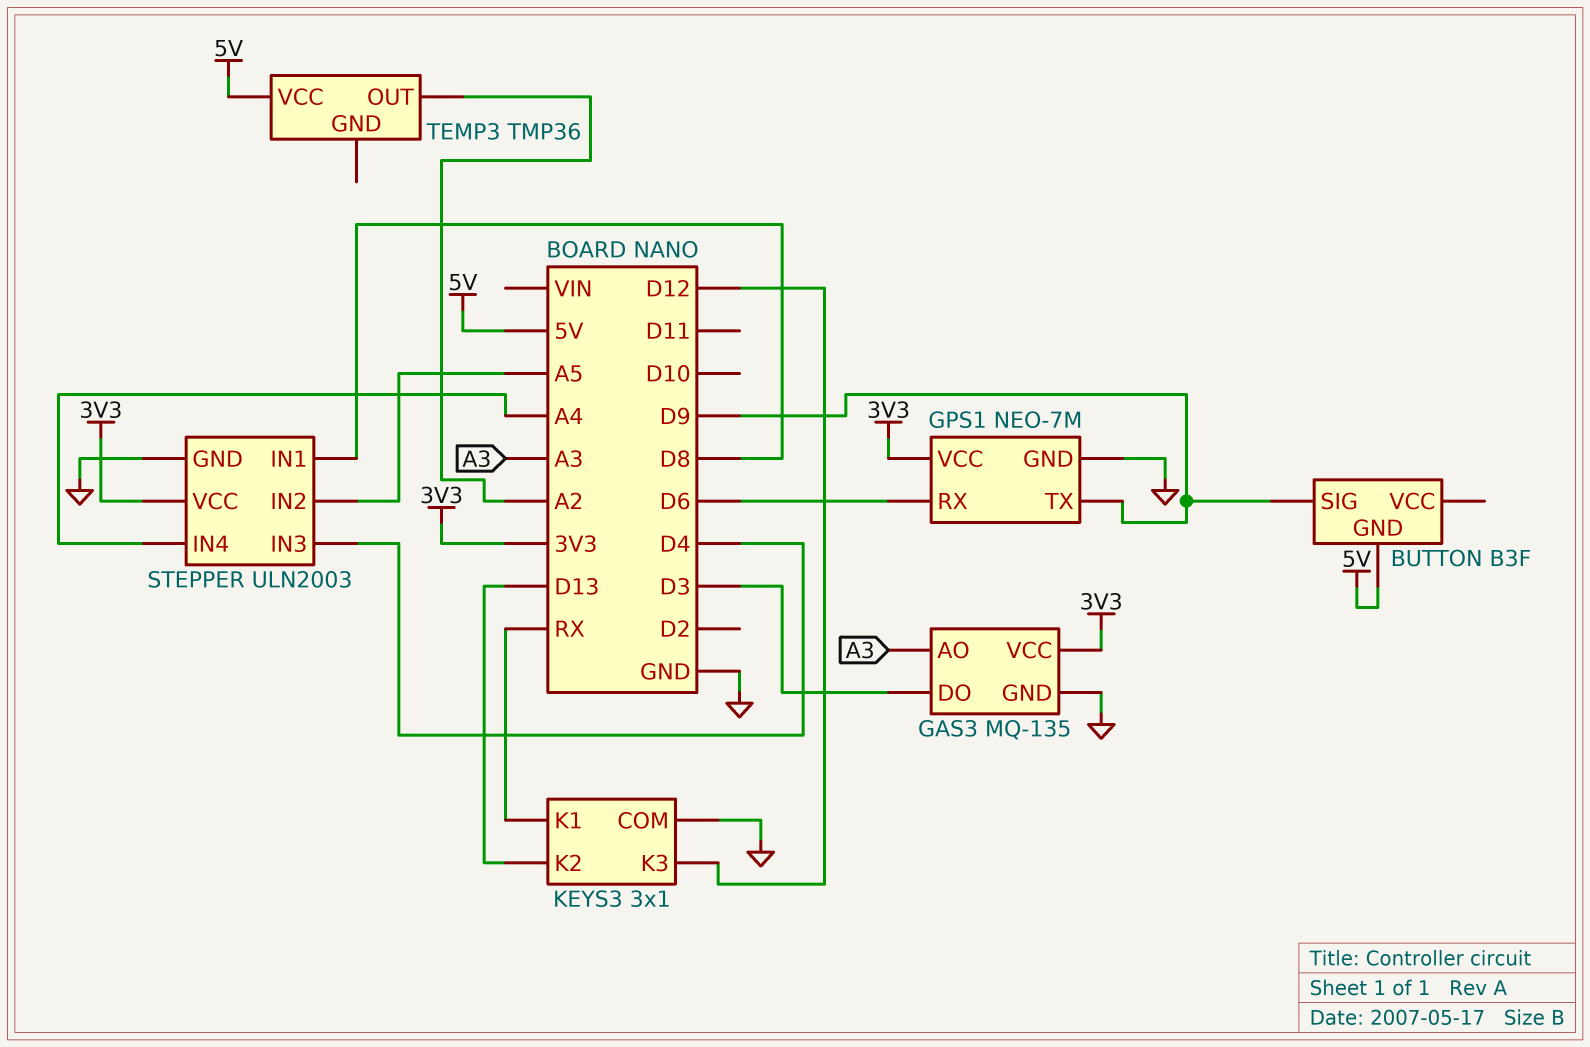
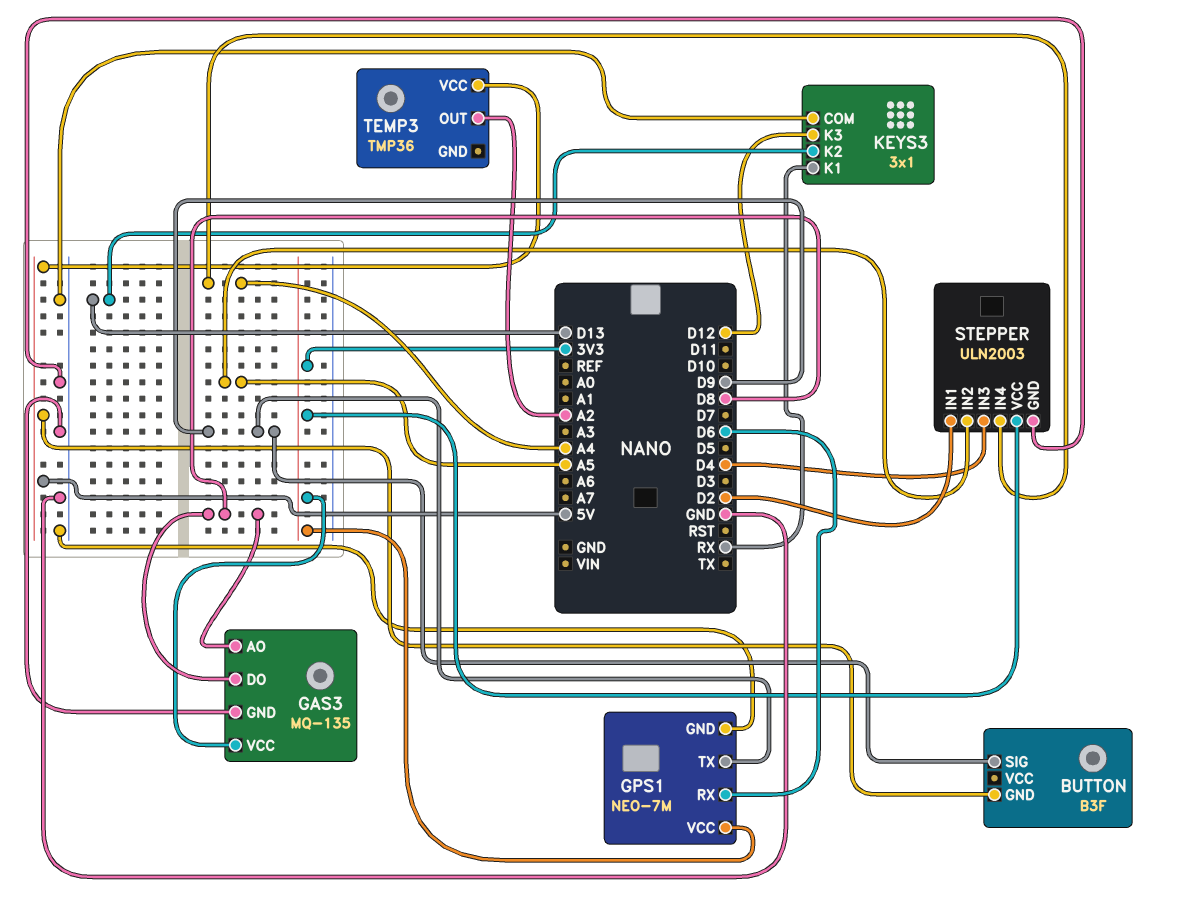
GAS3 pin AO: A3 -> D8
GAS3 pin DO: D3 -> D8
STEPPER pin IN1: D8 -> D2

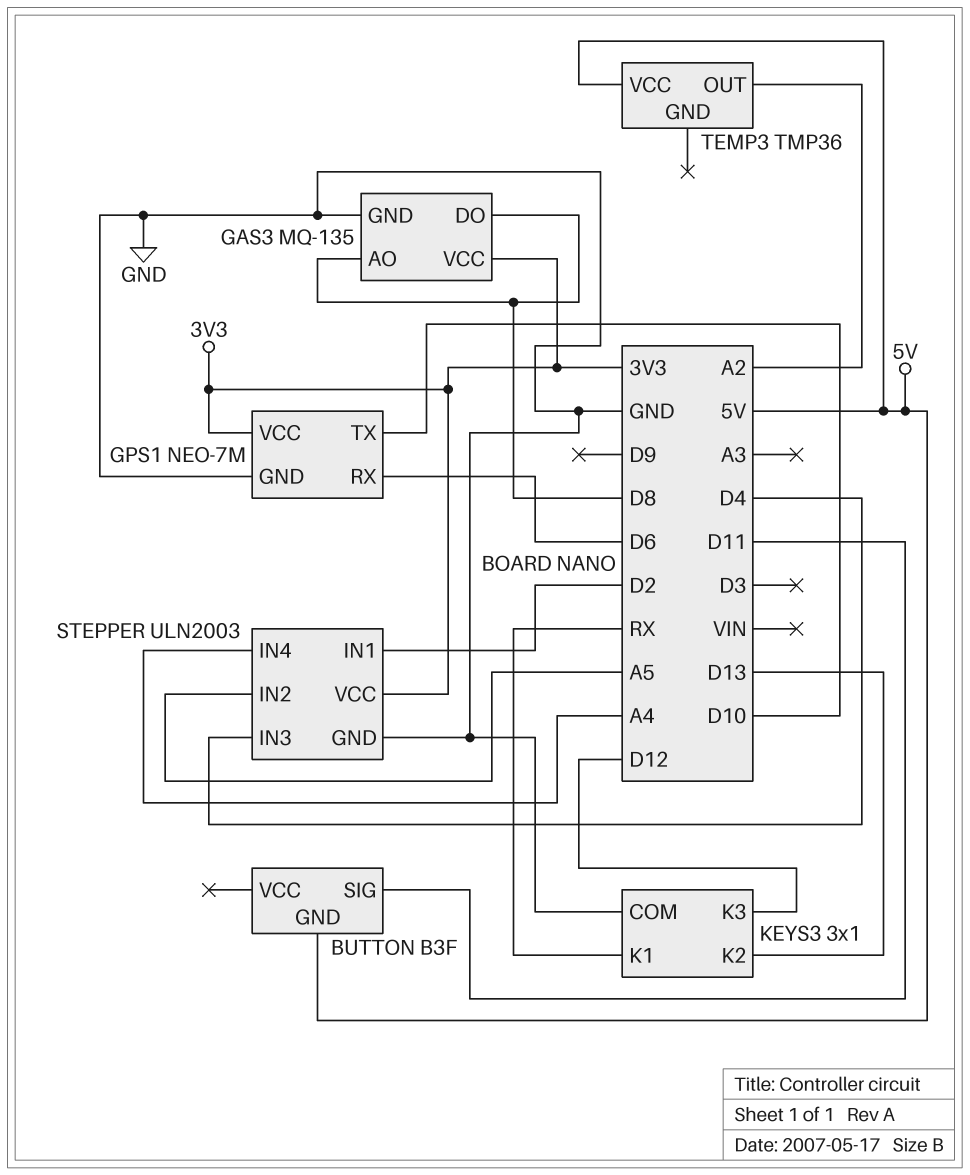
BUTTON pin SIG: D9 -> D11
GPS1 pin TX: D9 -> D10

